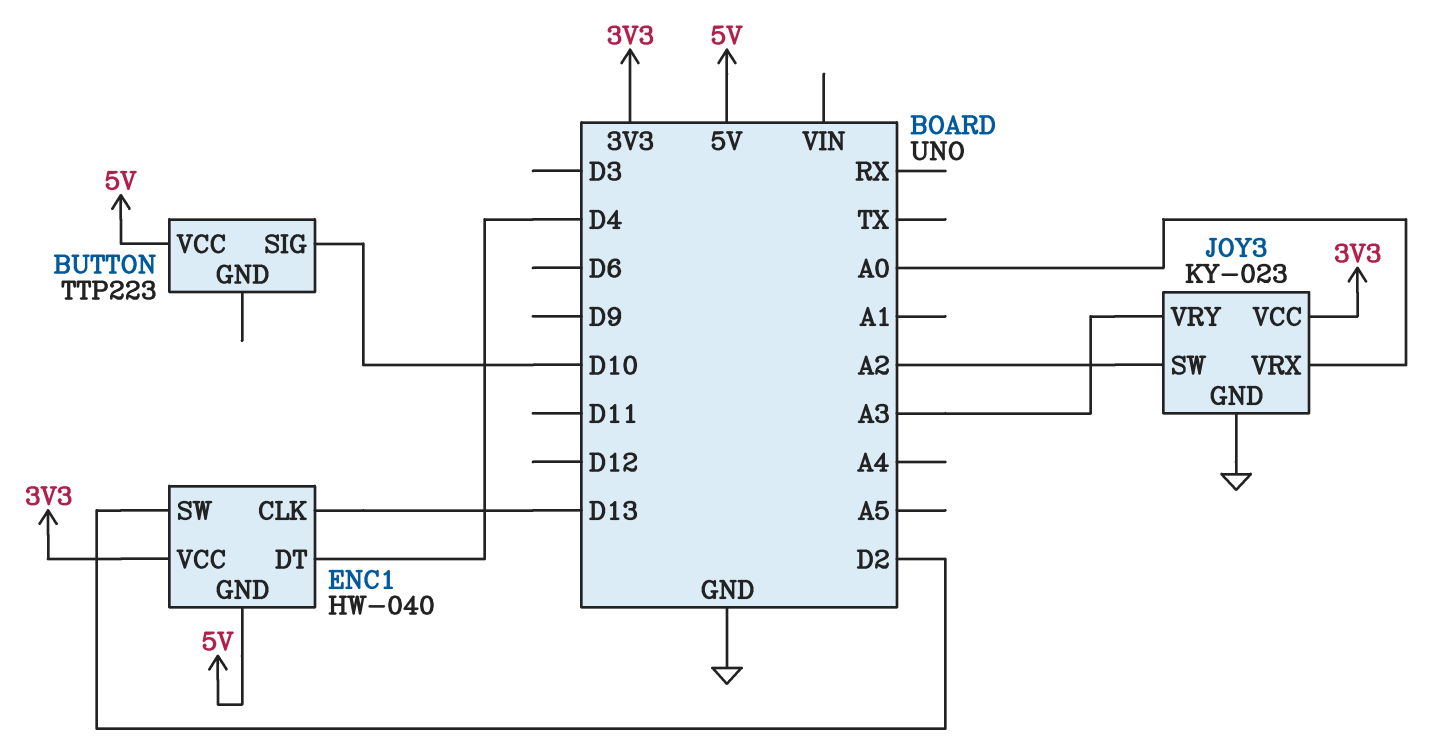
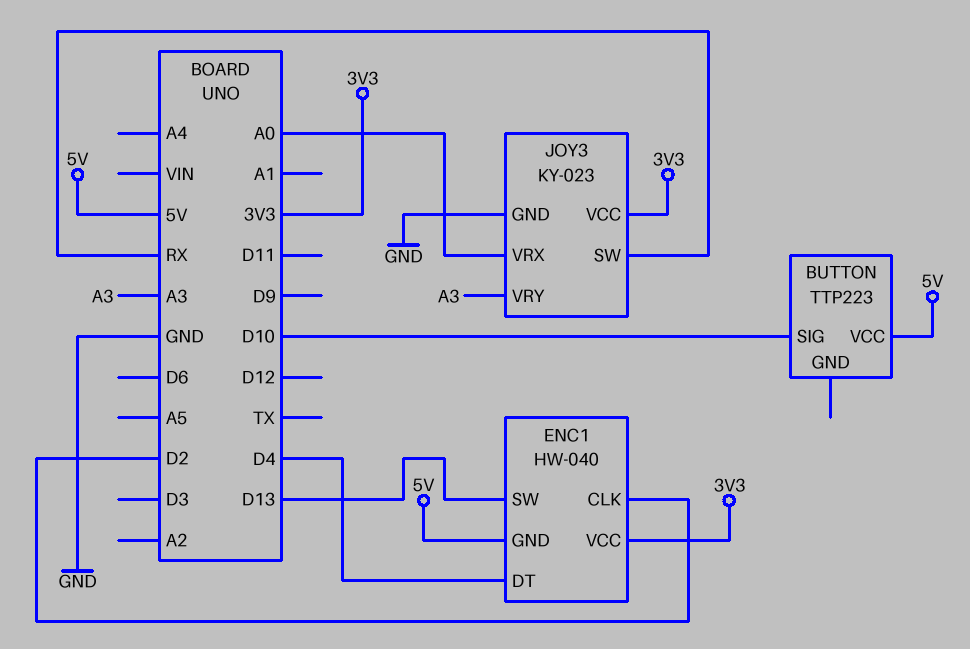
ENC1 pin CLK: D13 -> D2
ENC1 pin SW: D2 -> D13
JOY3 pin SW: A2 -> RX

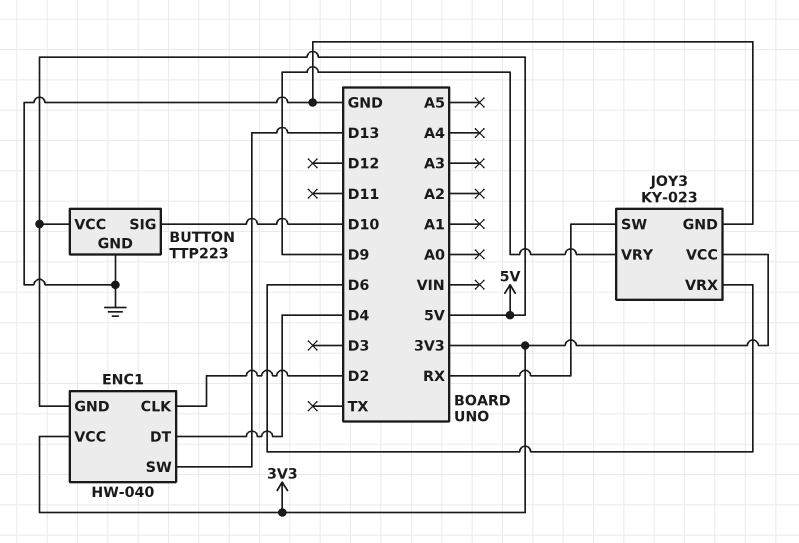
BUTTON pin GND: none -> GND
JOY3 pin VRX: A0 -> D6
JOY3 pin VRY: A3 -> D9

